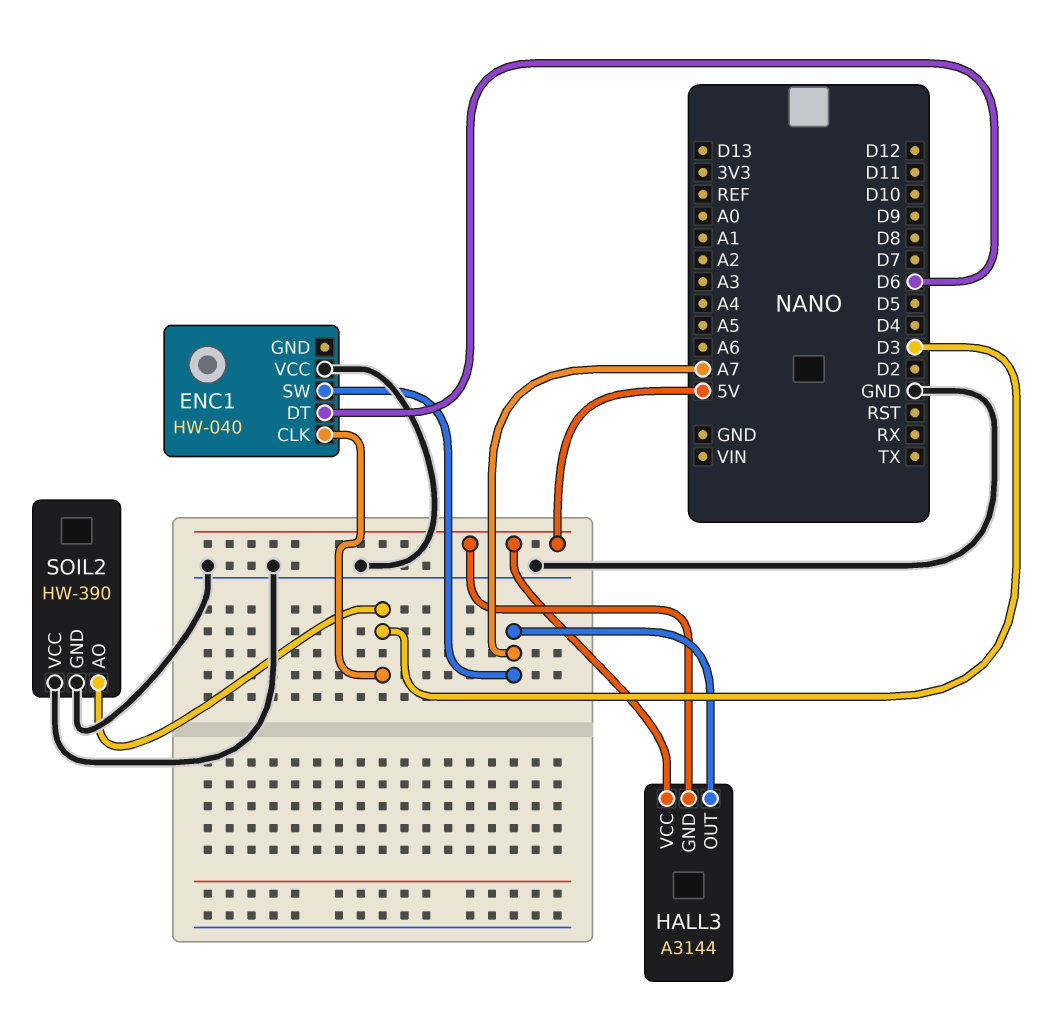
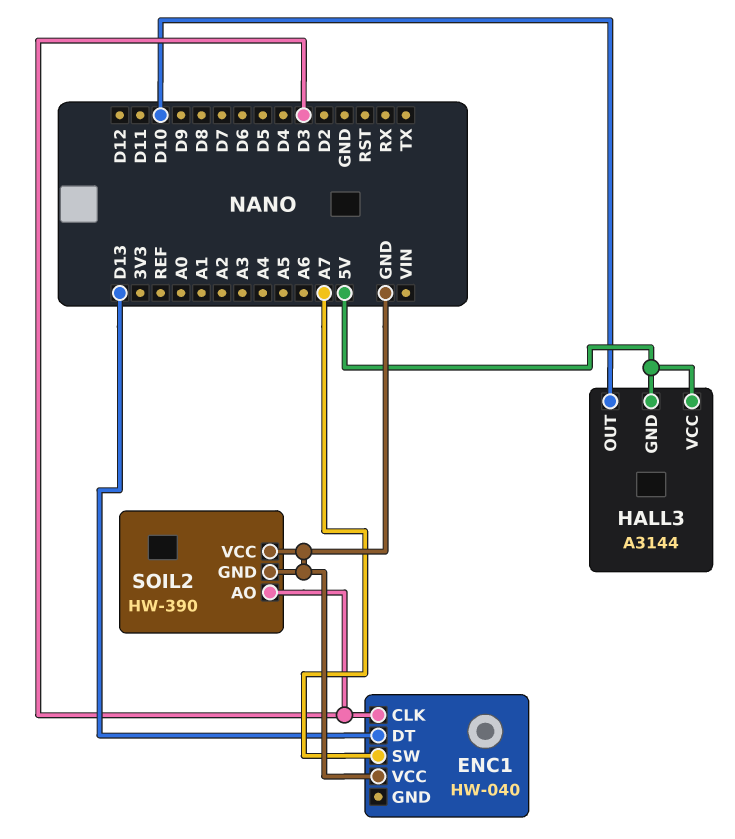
ENC1 pin DT: D6 -> D13
HALL3 pin OUT: A7 -> D10

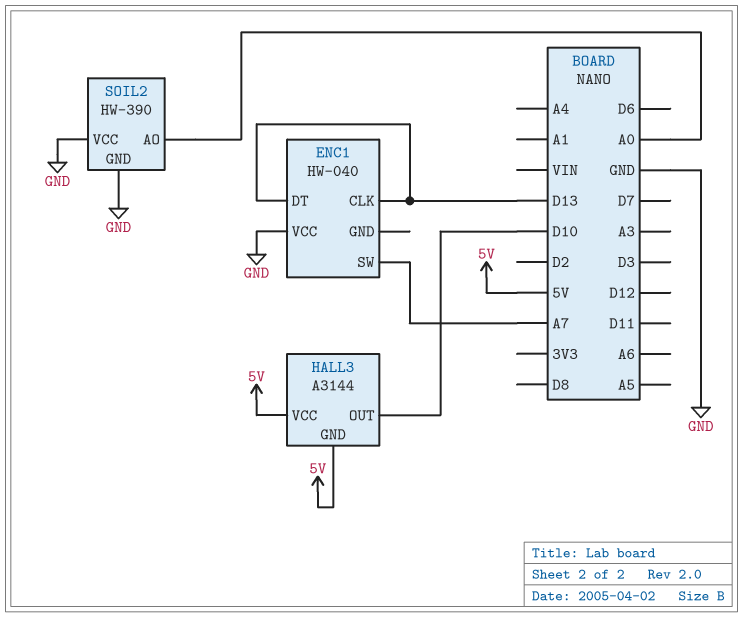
ENC1 pin CLK: D3 -> D13
SOIL2 pin AO: D3 -> A0

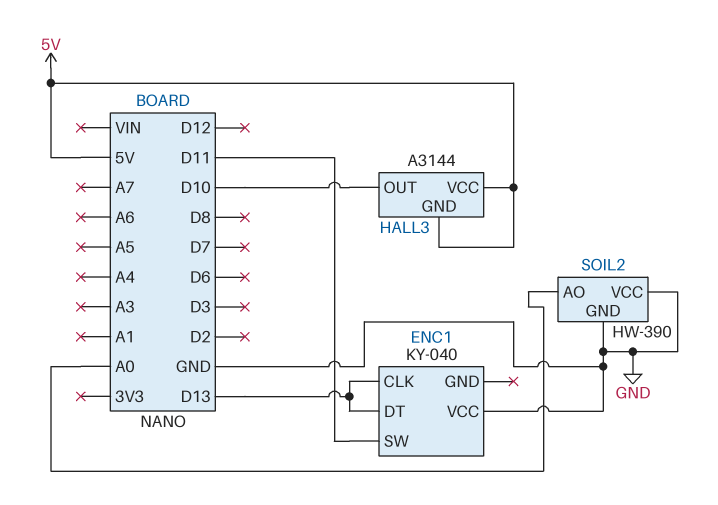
ENC1: HW-040 -> KY-040
ENC1 pin SW: A7 -> D11

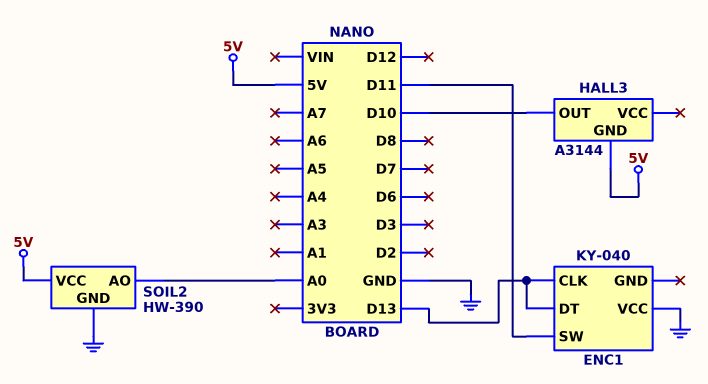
HALL3 pin VCC: 5V -> none
SOIL2 pin VCC: GND -> 5V

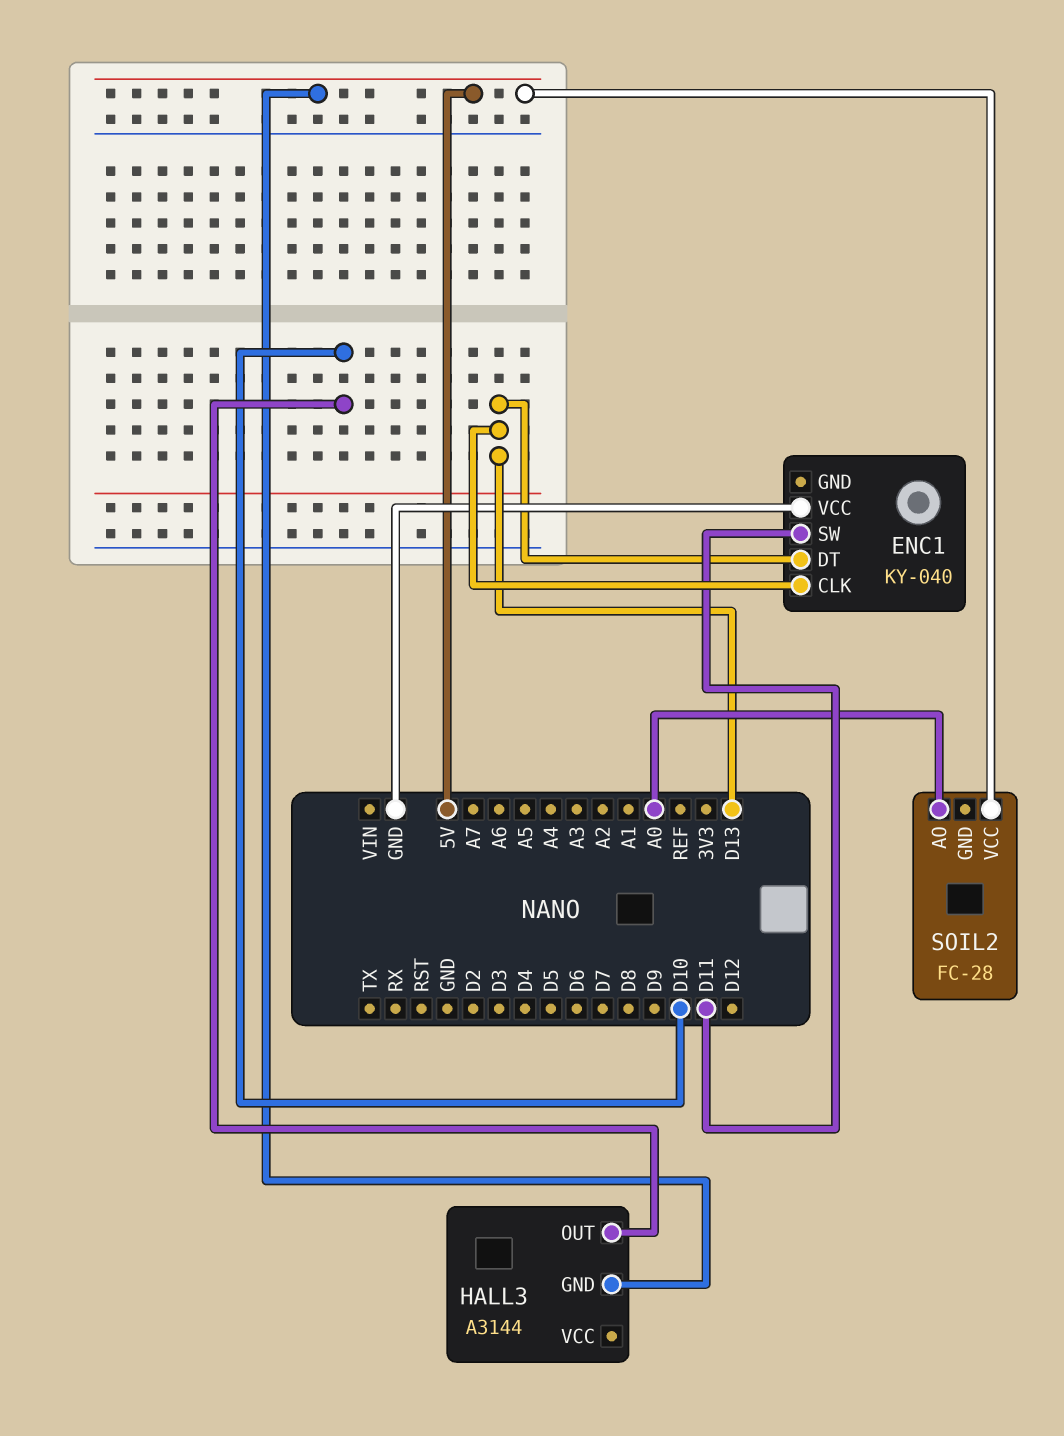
SOIL2: HW-390 -> FC-28
SOIL2 pin GND: GND -> none

